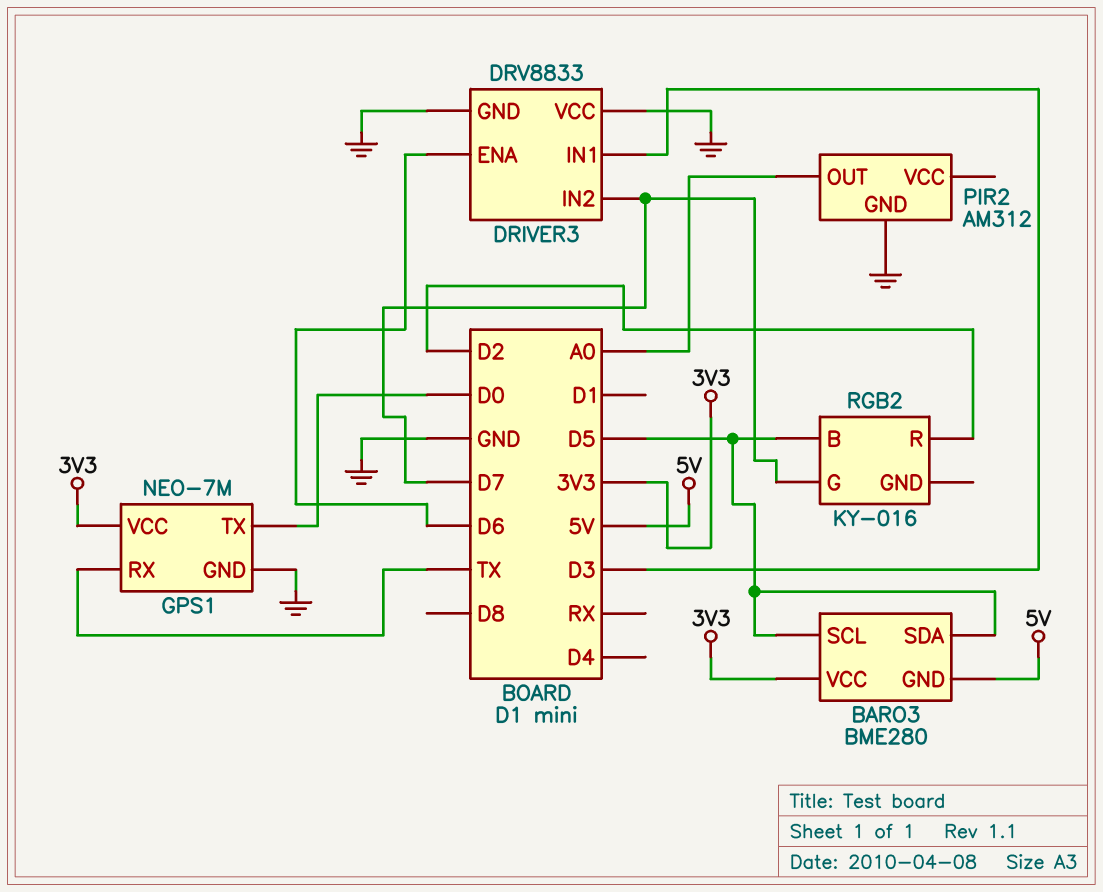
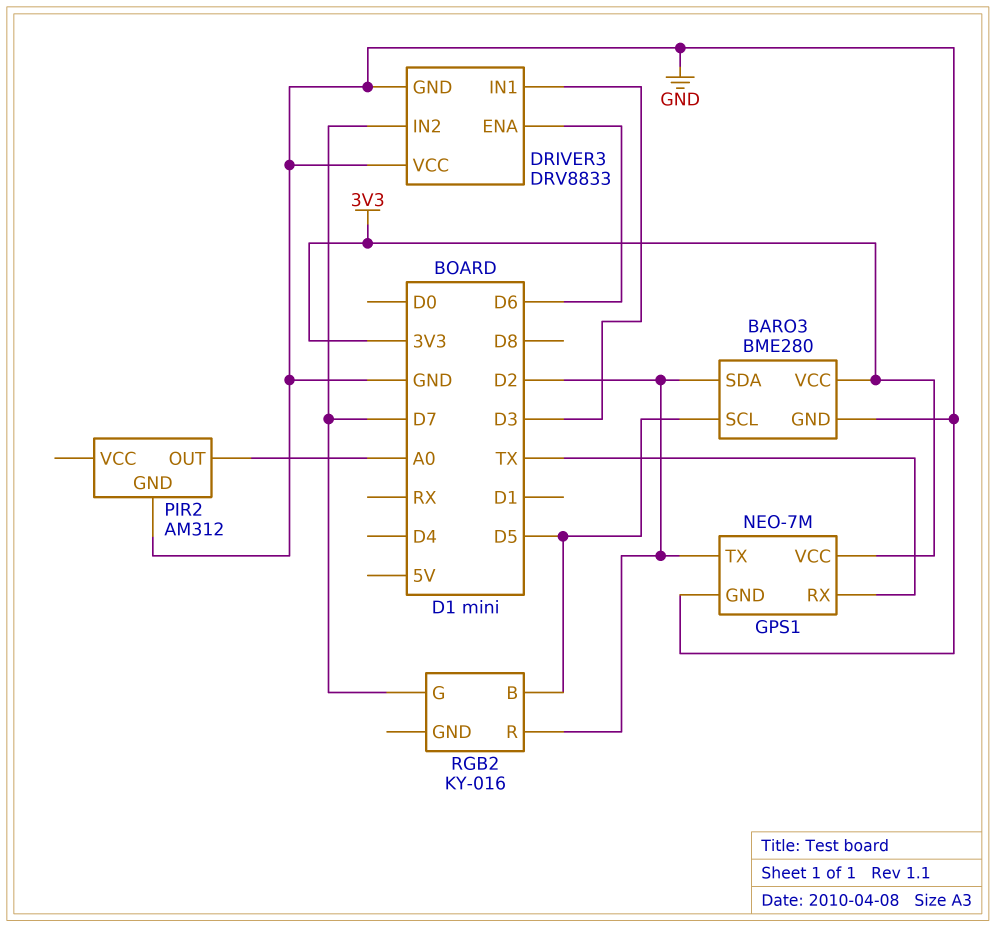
BARO3 pin GND: 5V -> GND
BARO3 pin SDA: D5 -> D2
GPS1 pin TX: D0 -> D2

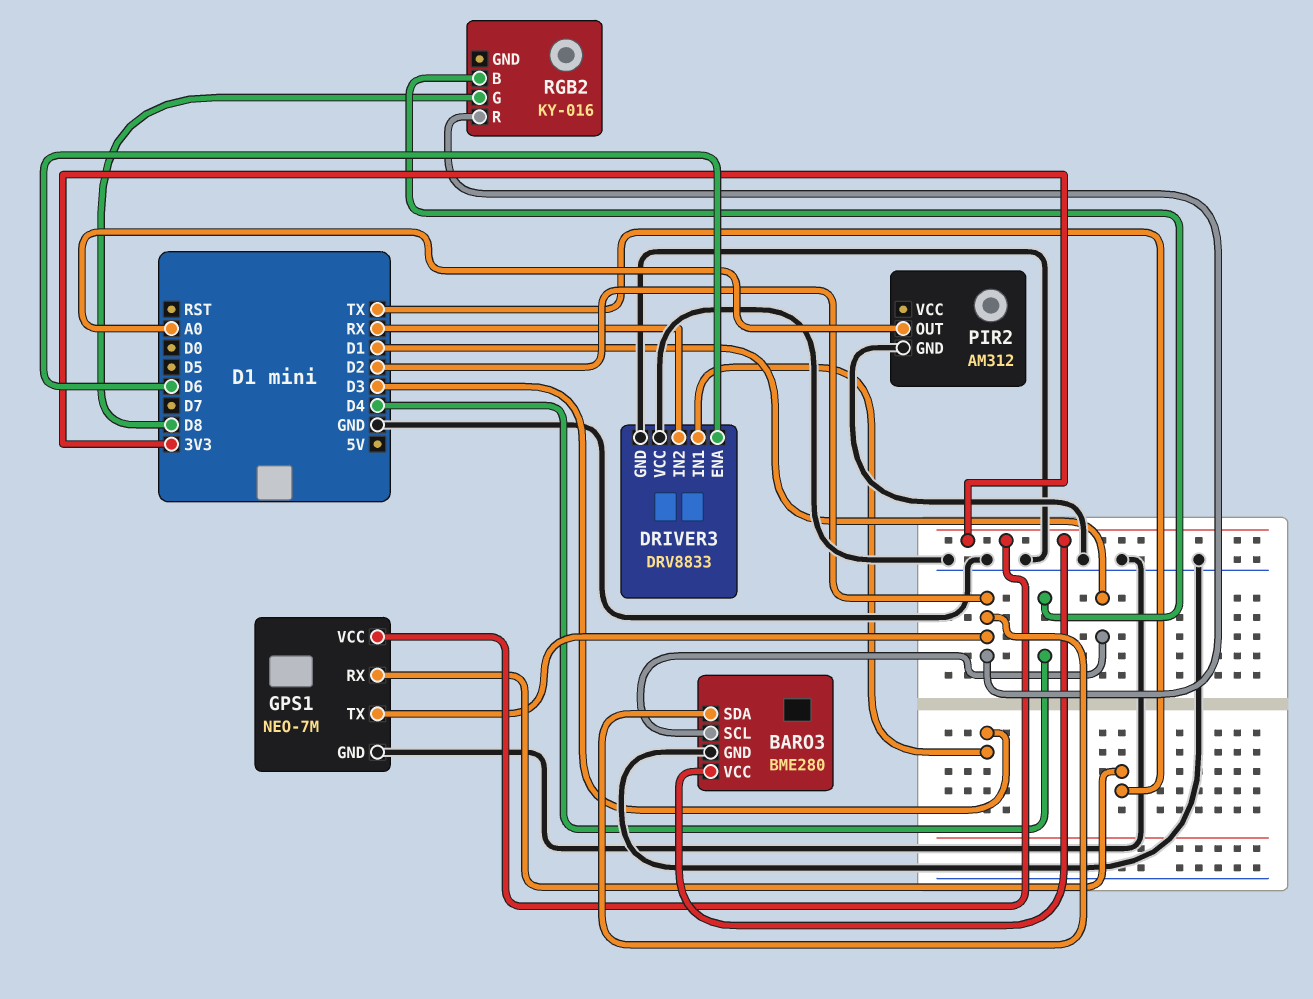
BARO3 pin SCL: D5 -> D1
DRIVER3 pin IN2: D7 -> RX
RGB2 pin B: D5 -> D4
RGB2 pin G: D7 -> D8

